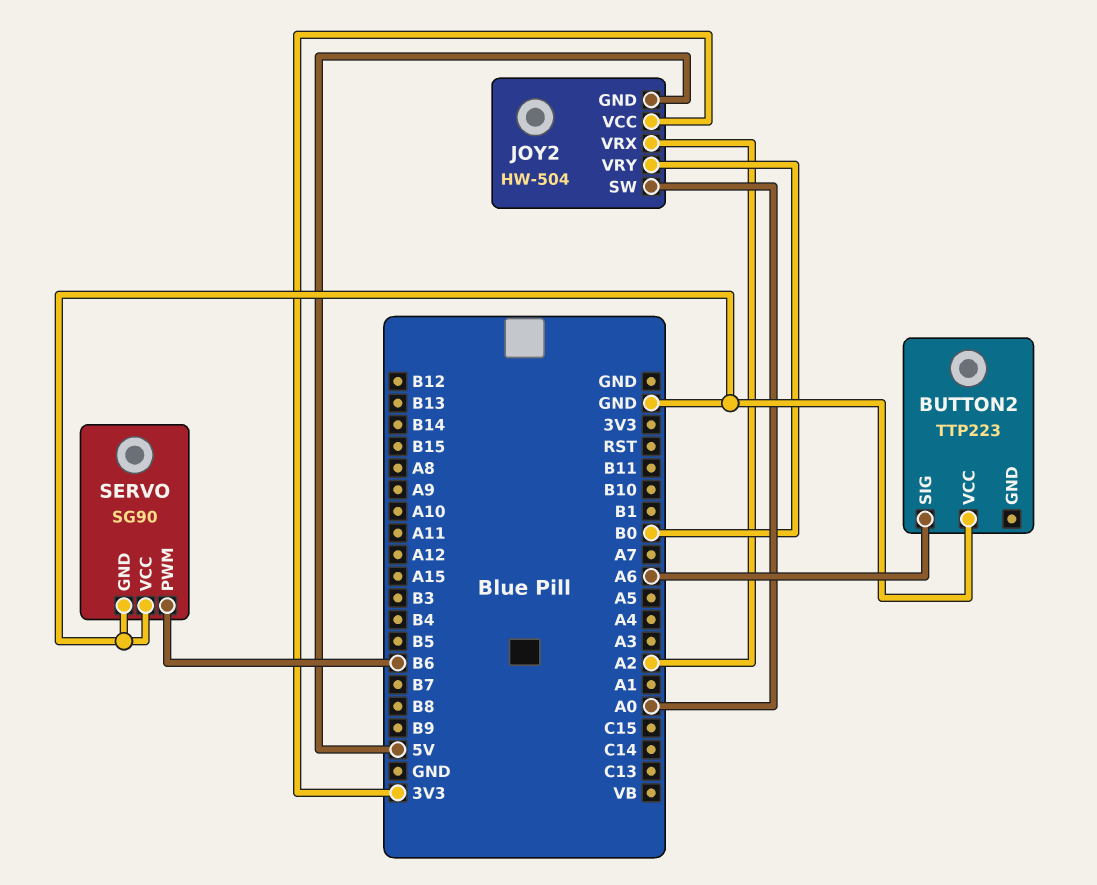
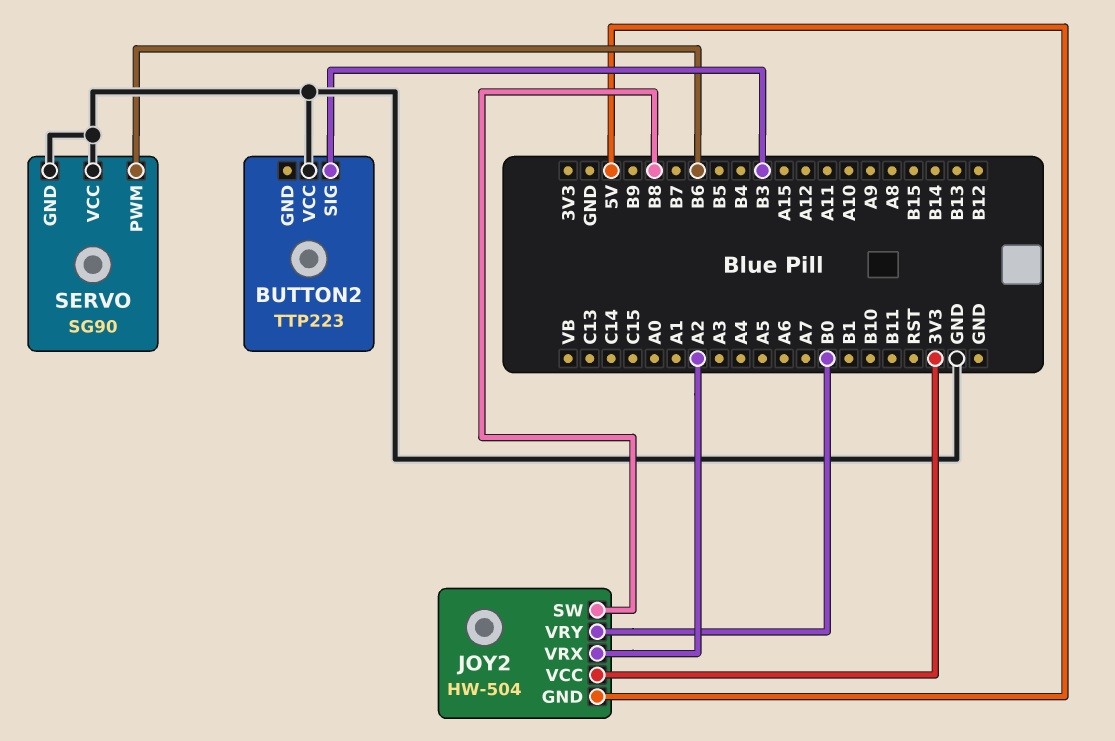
BUTTON2 pin SIG: A6 -> B3
JOY2 pin SW: A0 -> B8

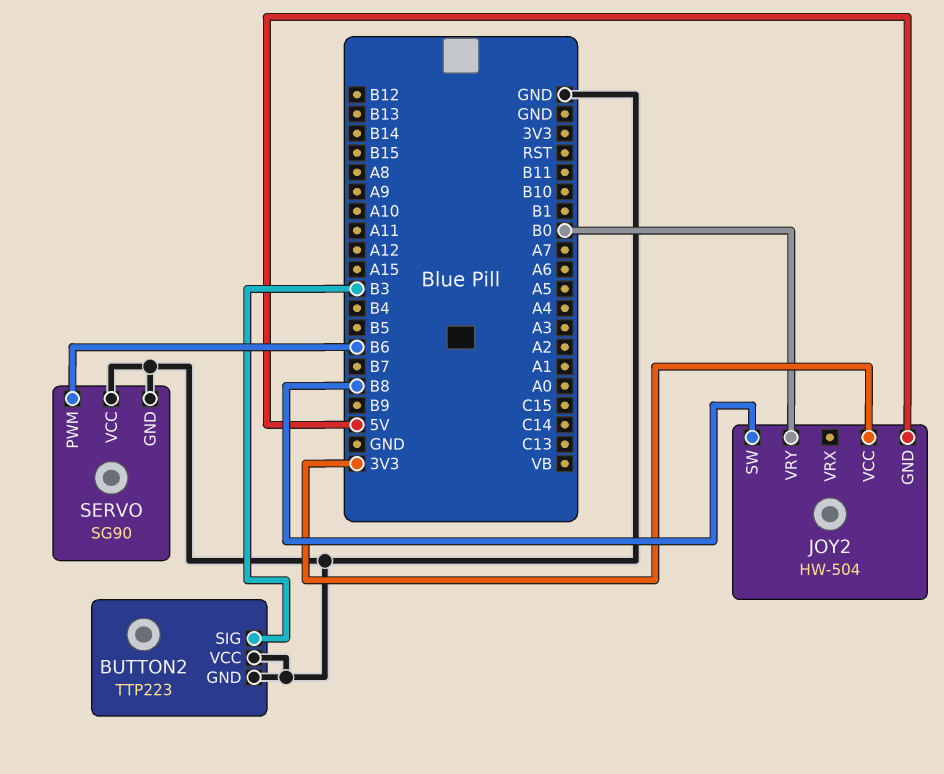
BUTTON2 pin GND: none -> GND
JOY2 pin VRX: A2 -> none

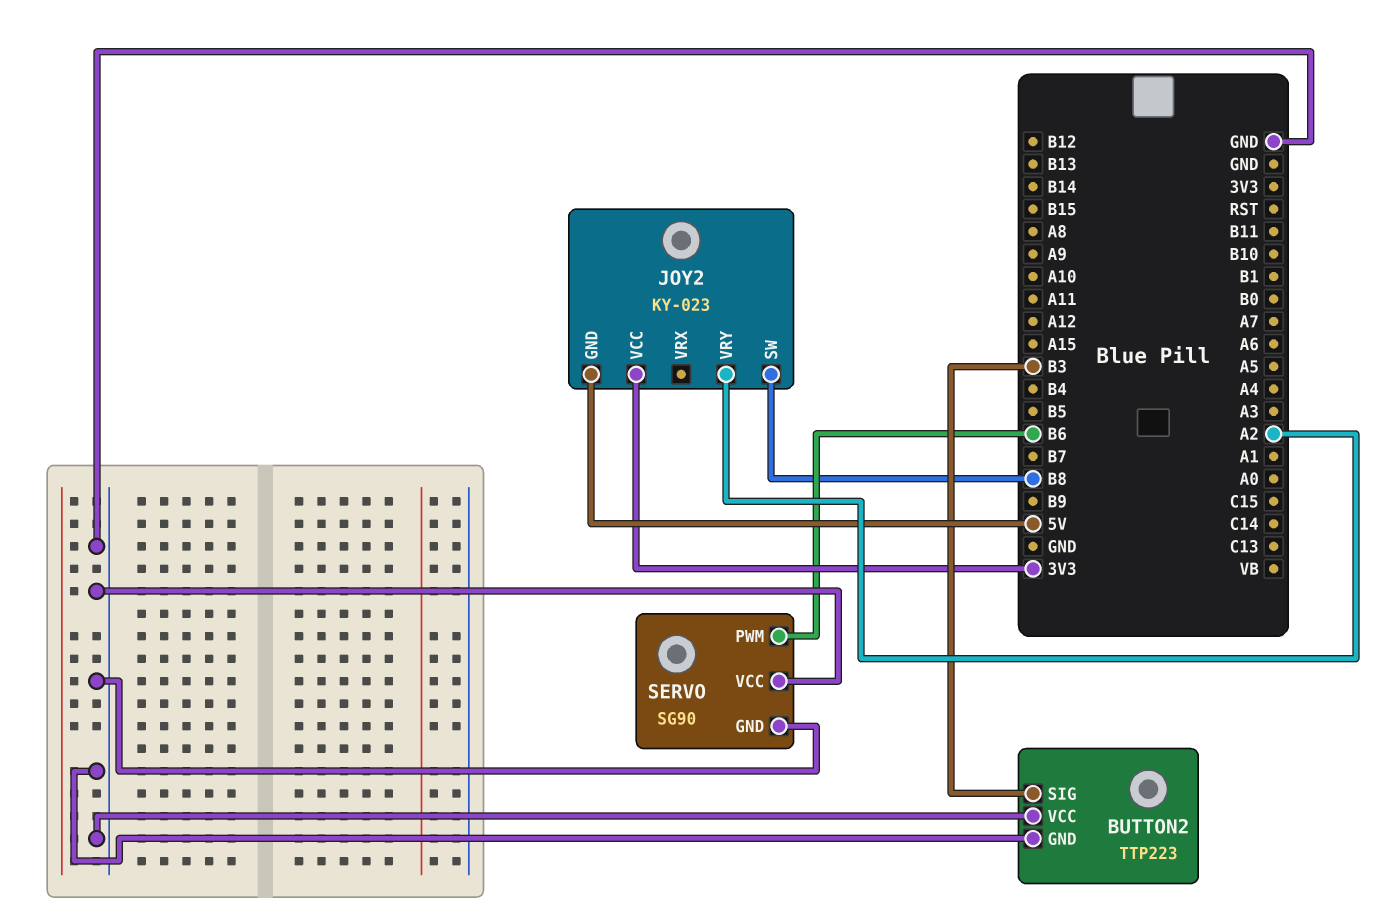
JOY2: HW-504 -> KY-023
JOY2 pin VRY: B0 -> A2

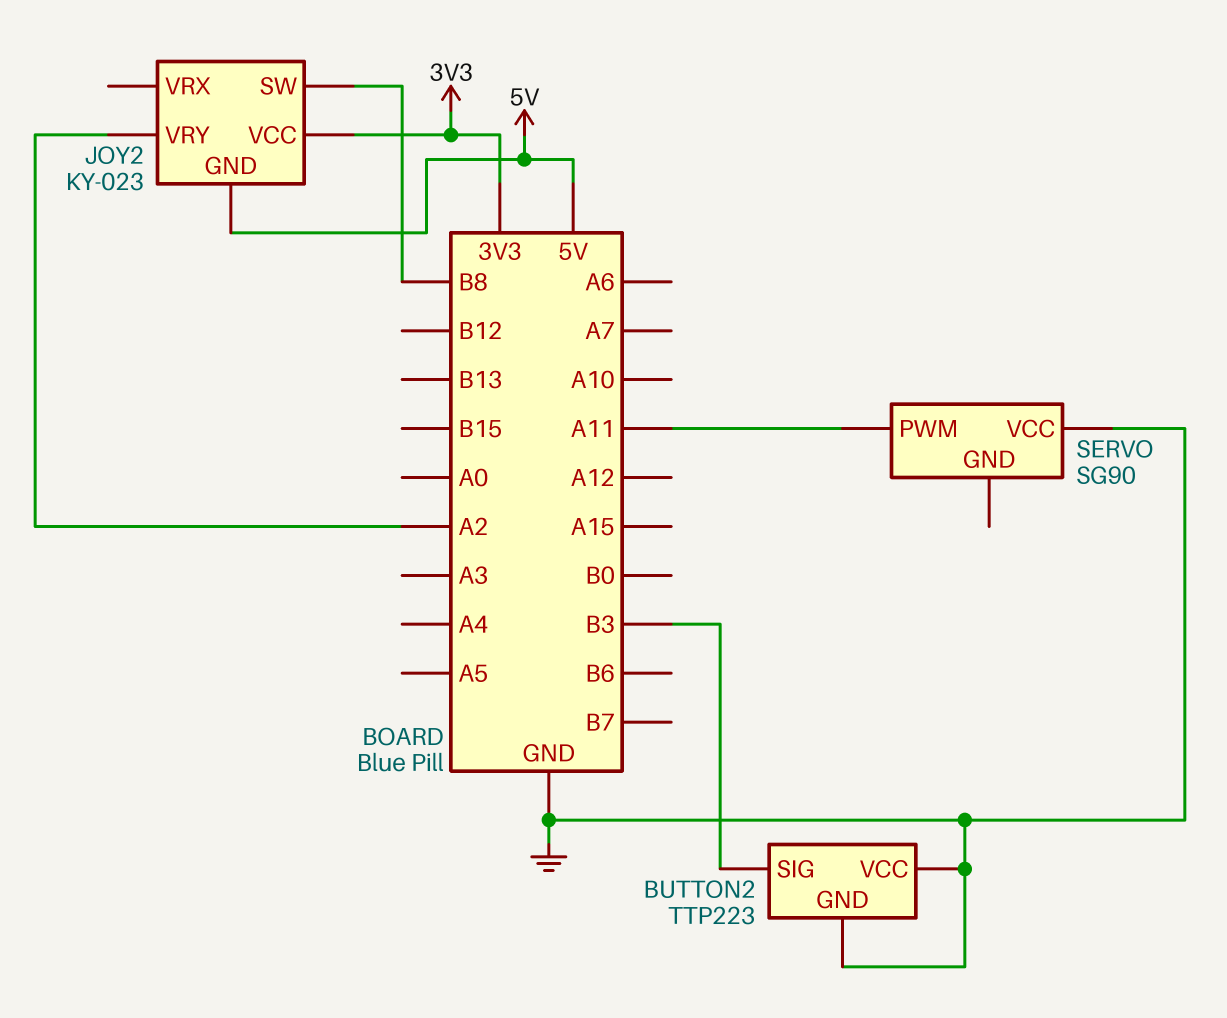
SERVO pin GND: GND -> none
SERVO pin PWM: B6 -> A11

